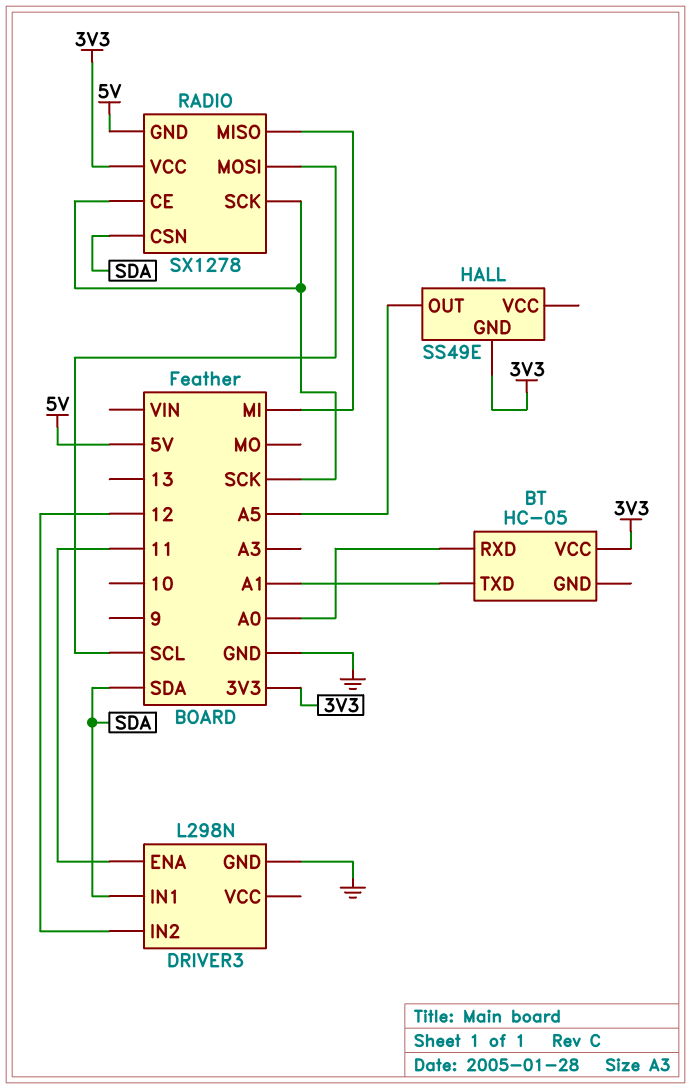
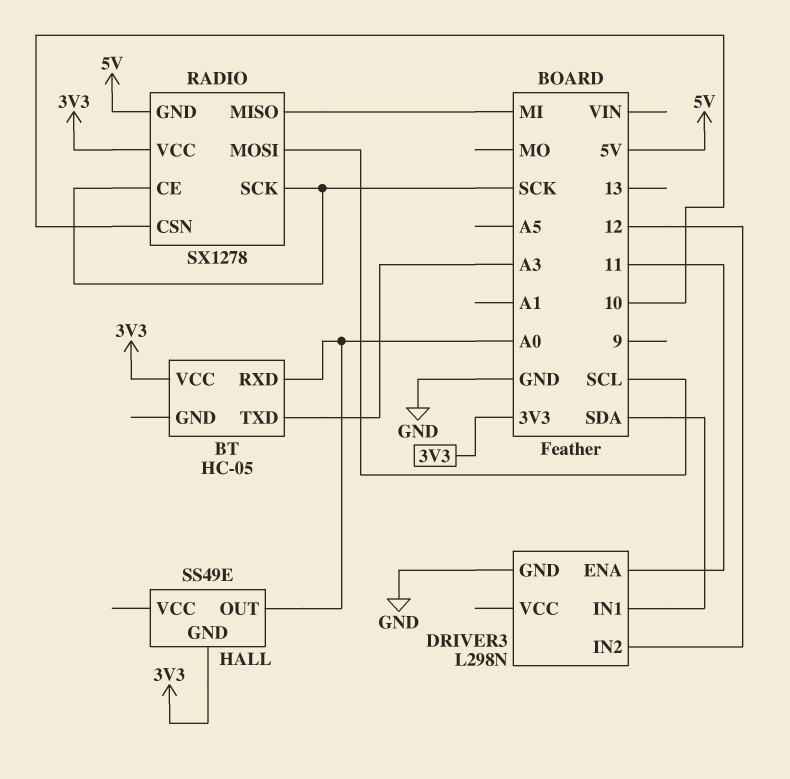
BT pin TXD: A1 -> A3
HALL pin OUT: A5 -> A0
RADIO pin CSN: SDA -> 10

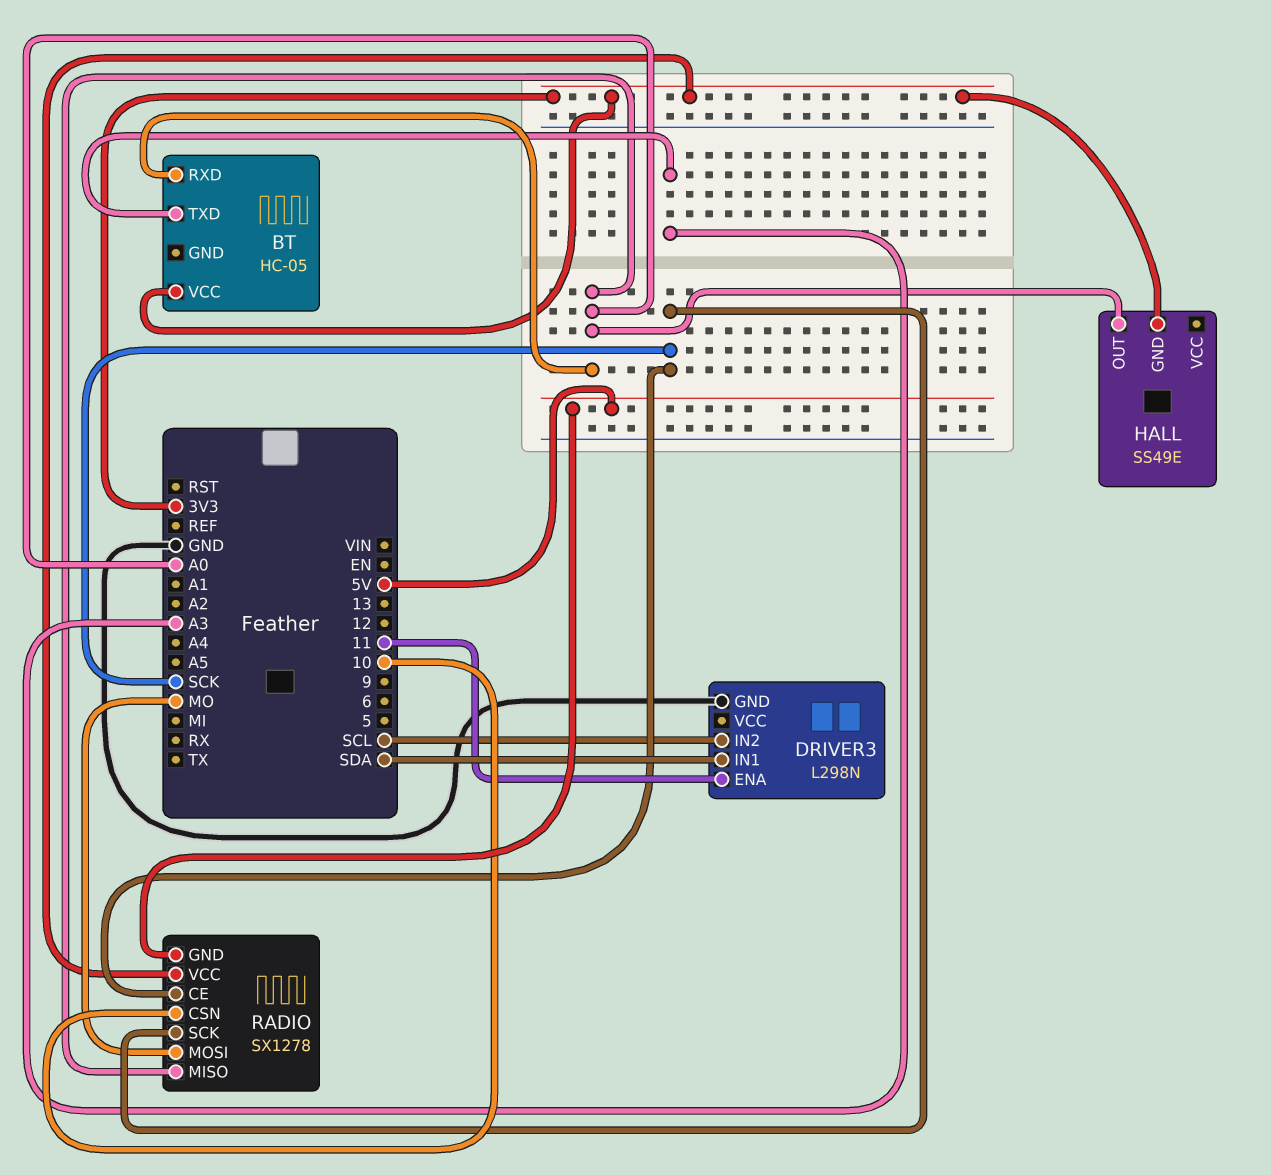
DRIVER3 pin IN2: 12 -> SCL
RADIO pin MISO: MI -> A0
RADIO pin MOSI: SCL -> MO

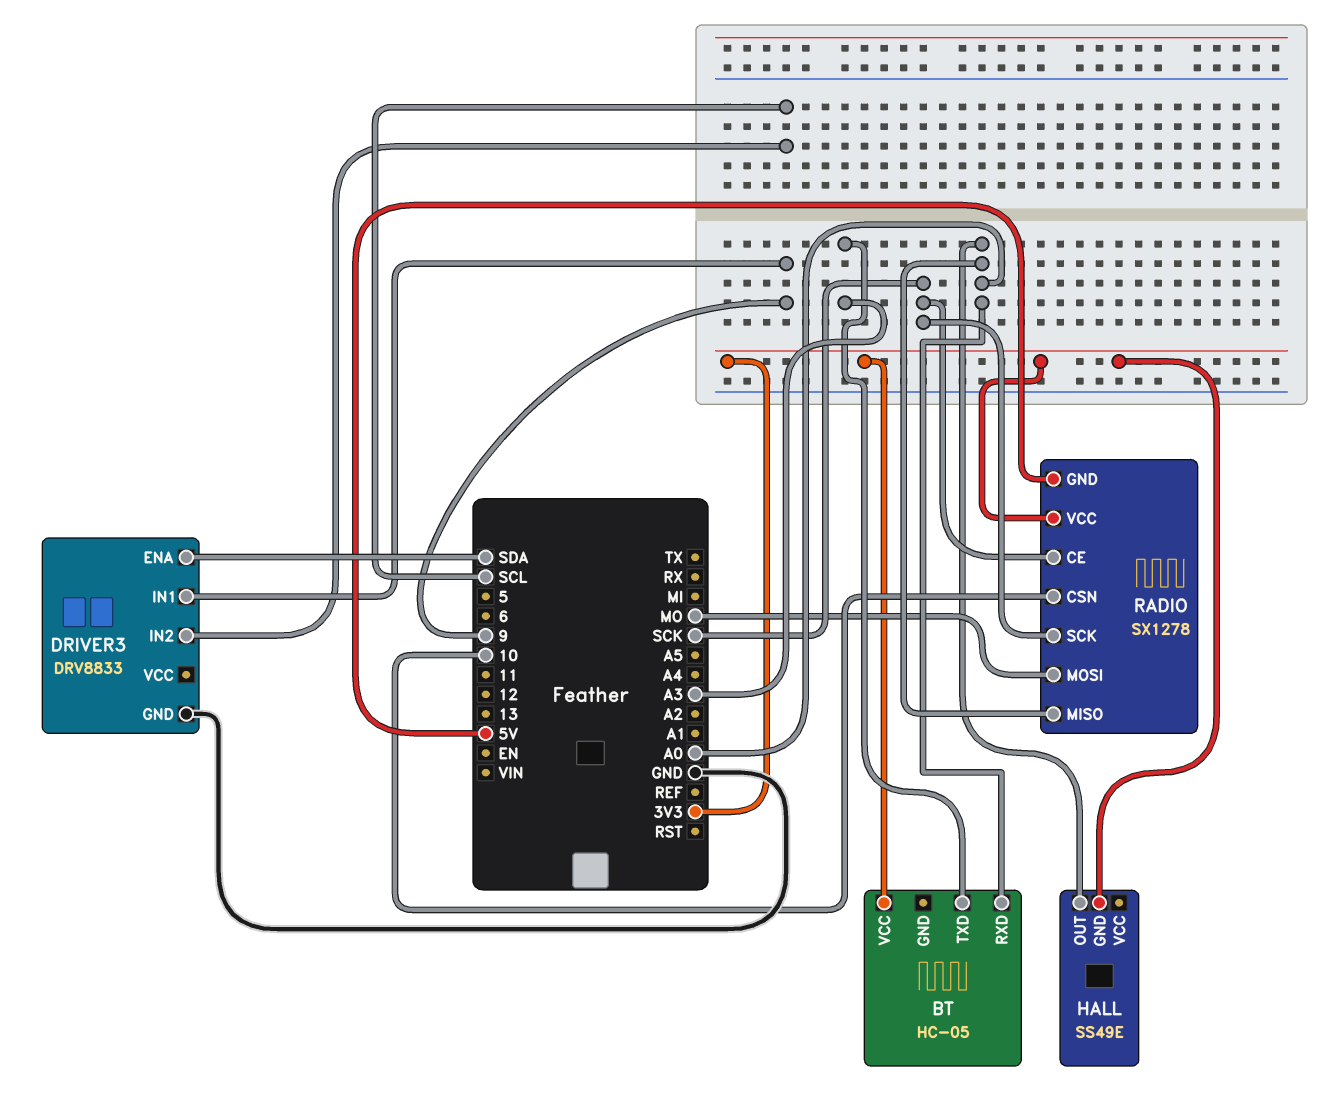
DRIVER3: L298N -> DRV8833
DRIVER3 pin ENA: 11 -> SDA
DRIVER3 pin IN1: SDA -> 9

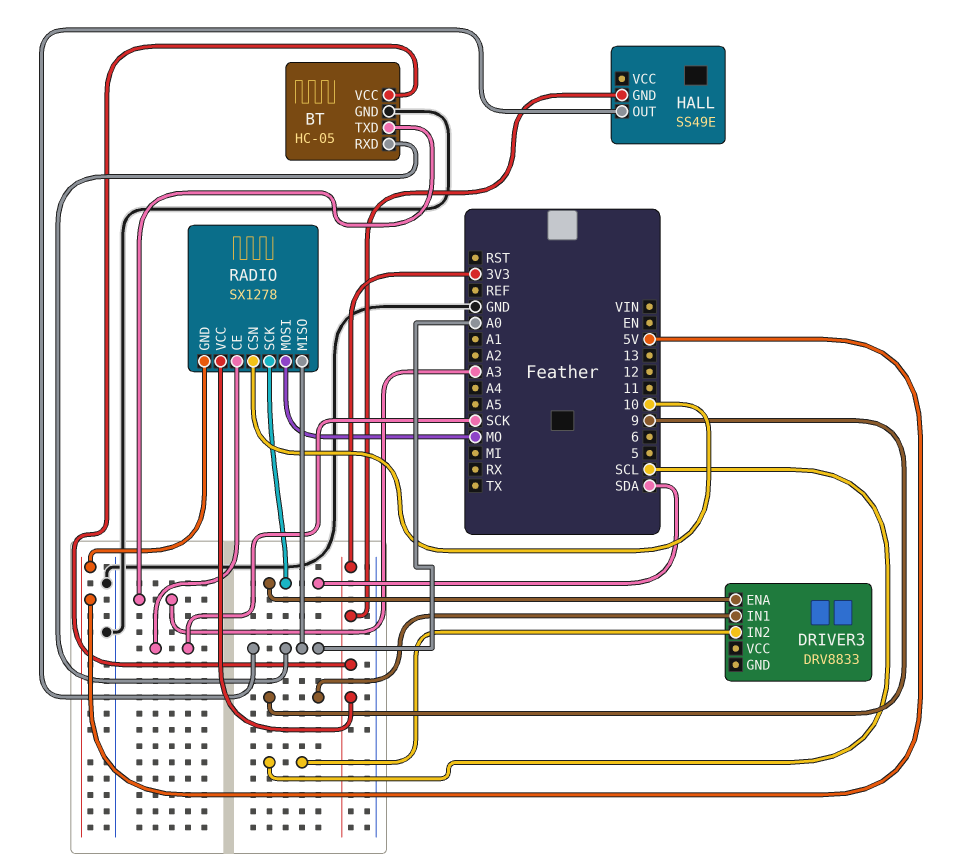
BT pin GND: none -> GND
DRIVER3 pin GND: GND -> none
RADIO pin SCK: SCK -> SDA

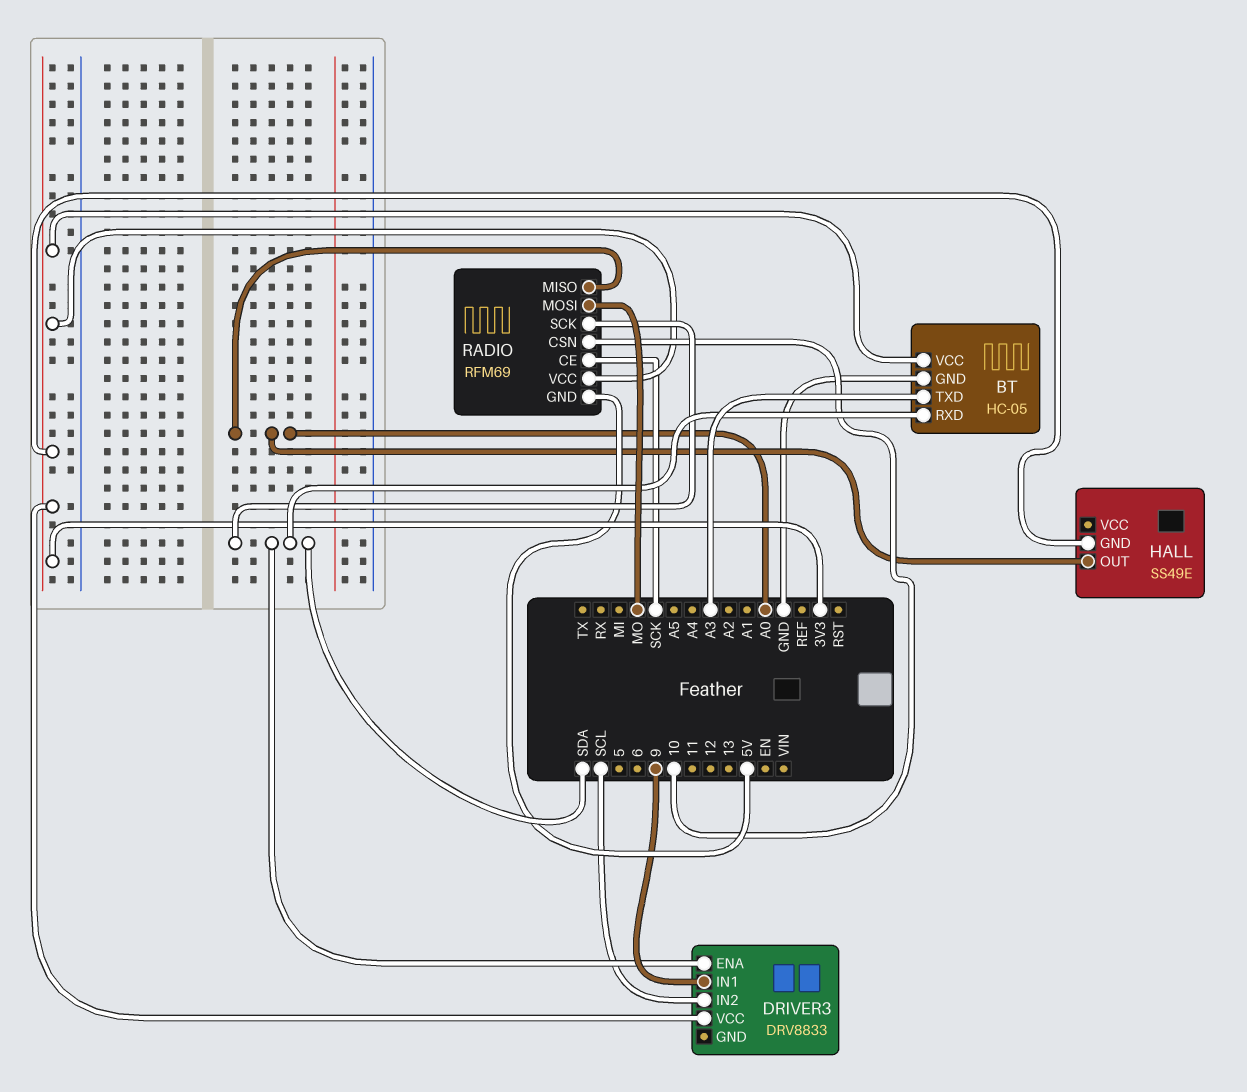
BT pin RXD: A0 -> SDA
DRIVER3 pin VCC: none -> 3V3
RADIO: SX1278 -> RFM69

